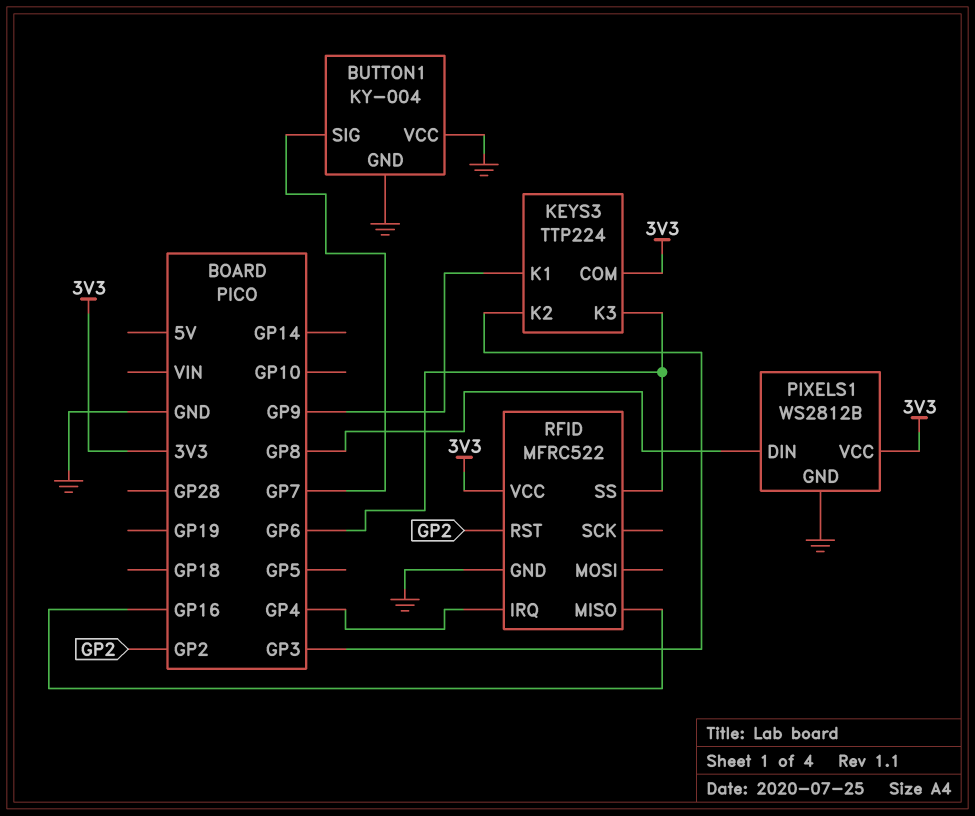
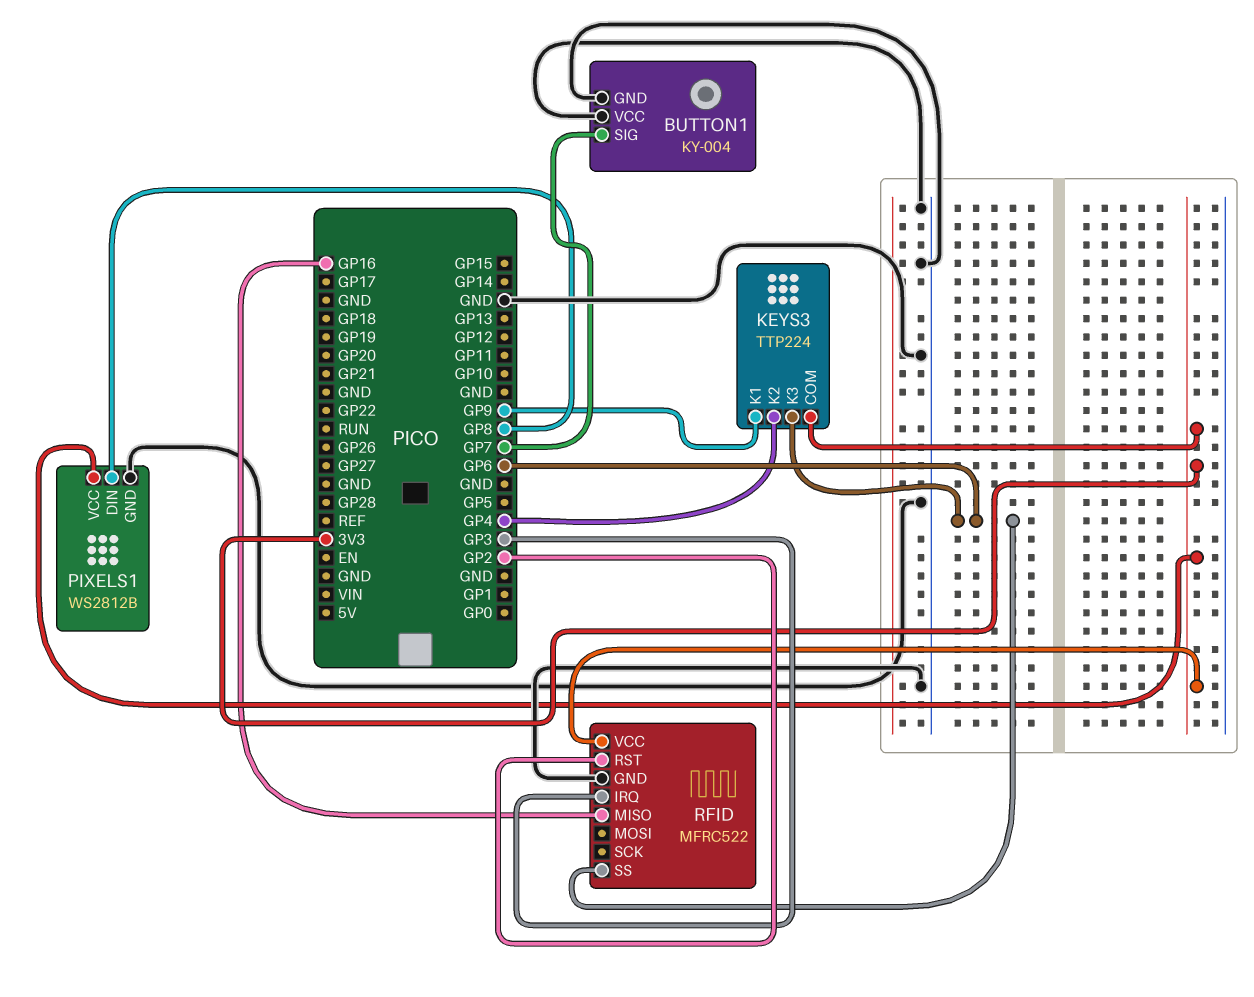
KEYS3 pin K2: GP3 -> GP4
RFID pin IRQ: GP4 -> GP3

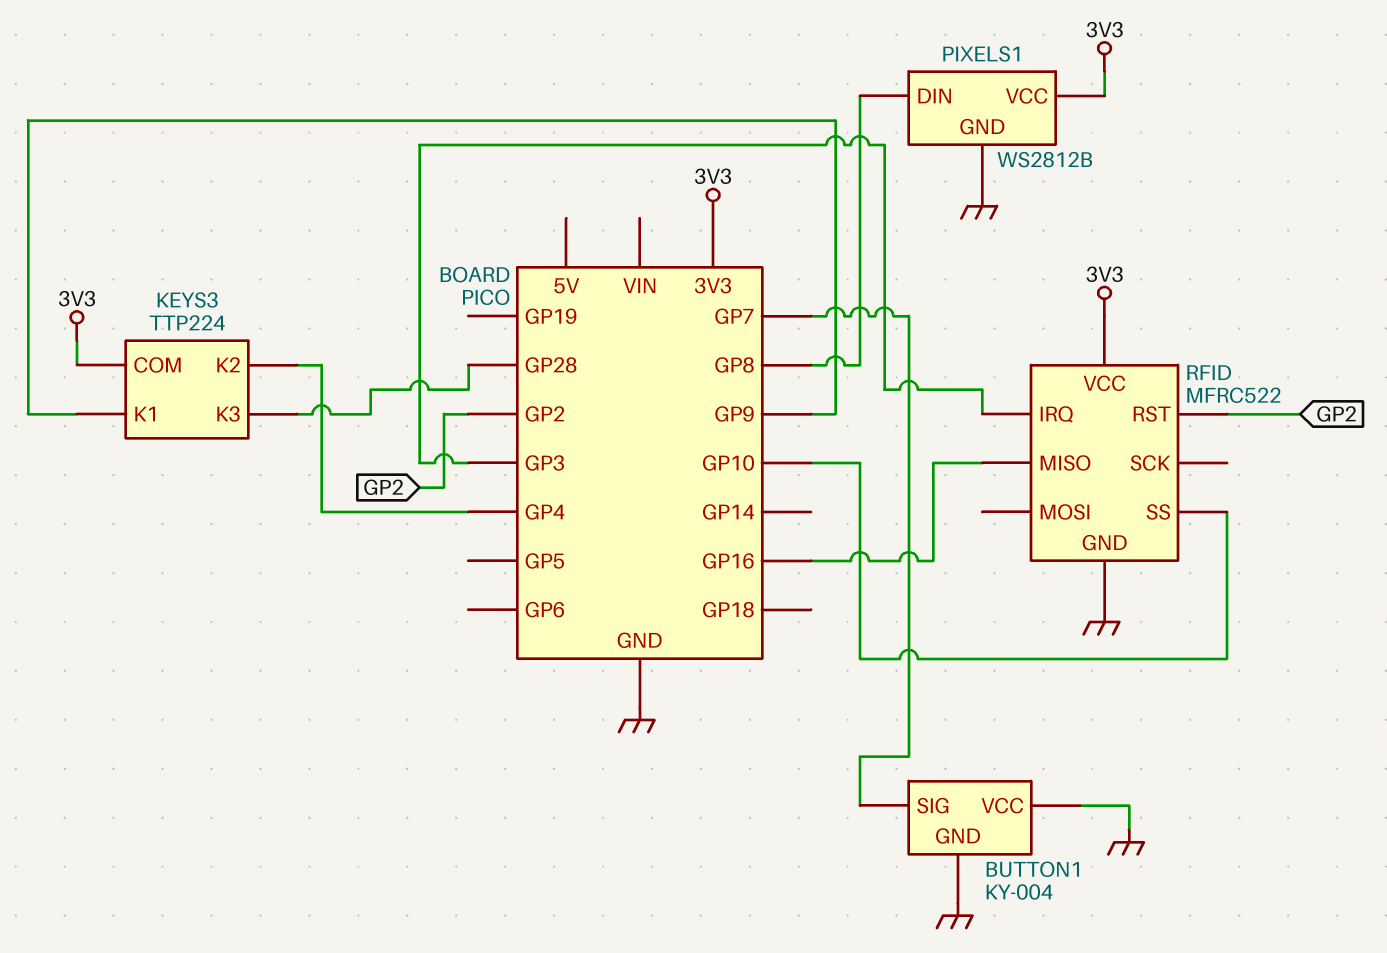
KEYS3 pin K3: GP6 -> GP28
RFID pin SS: GP6 -> GP10

